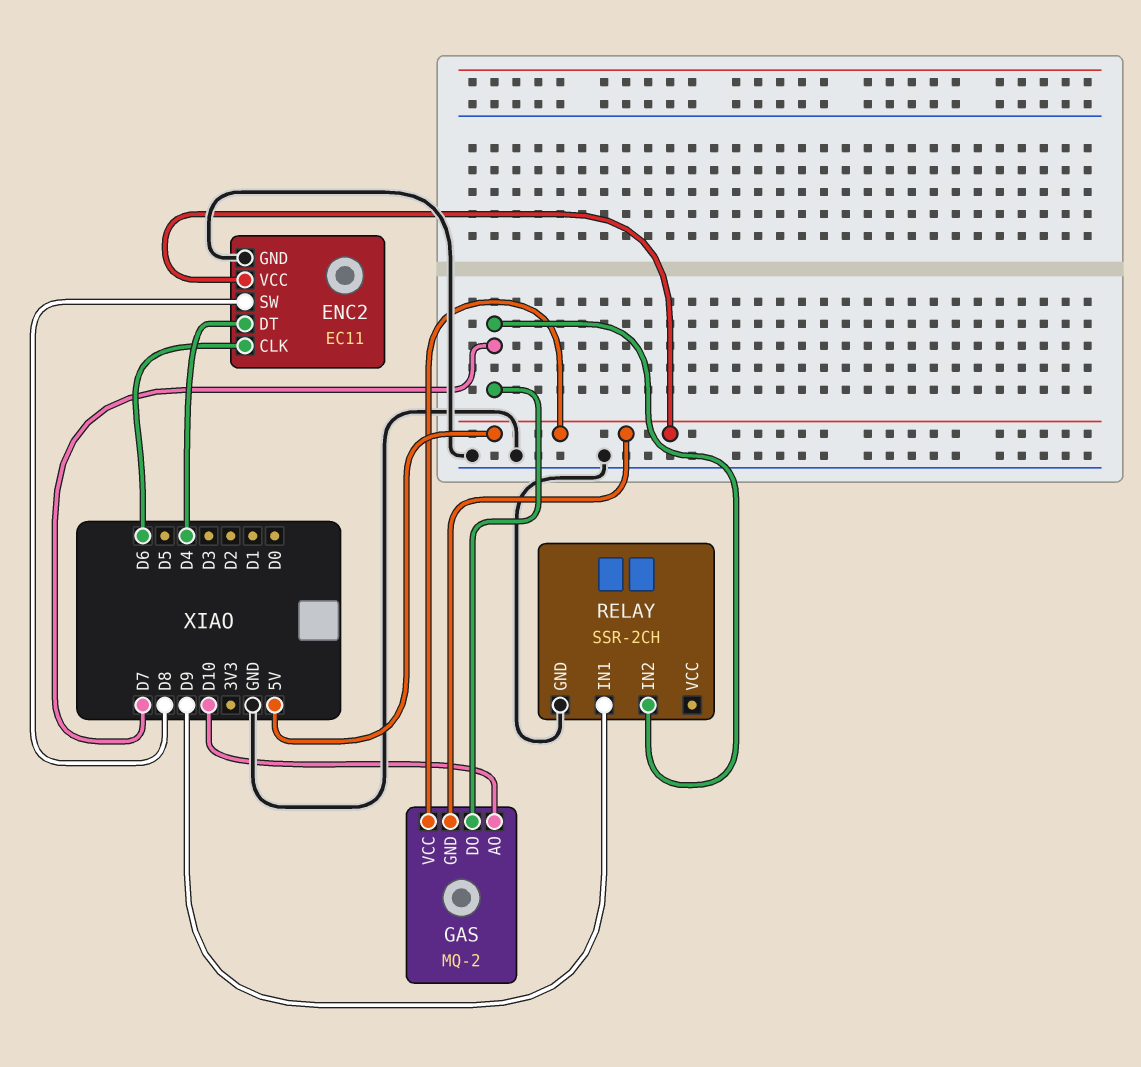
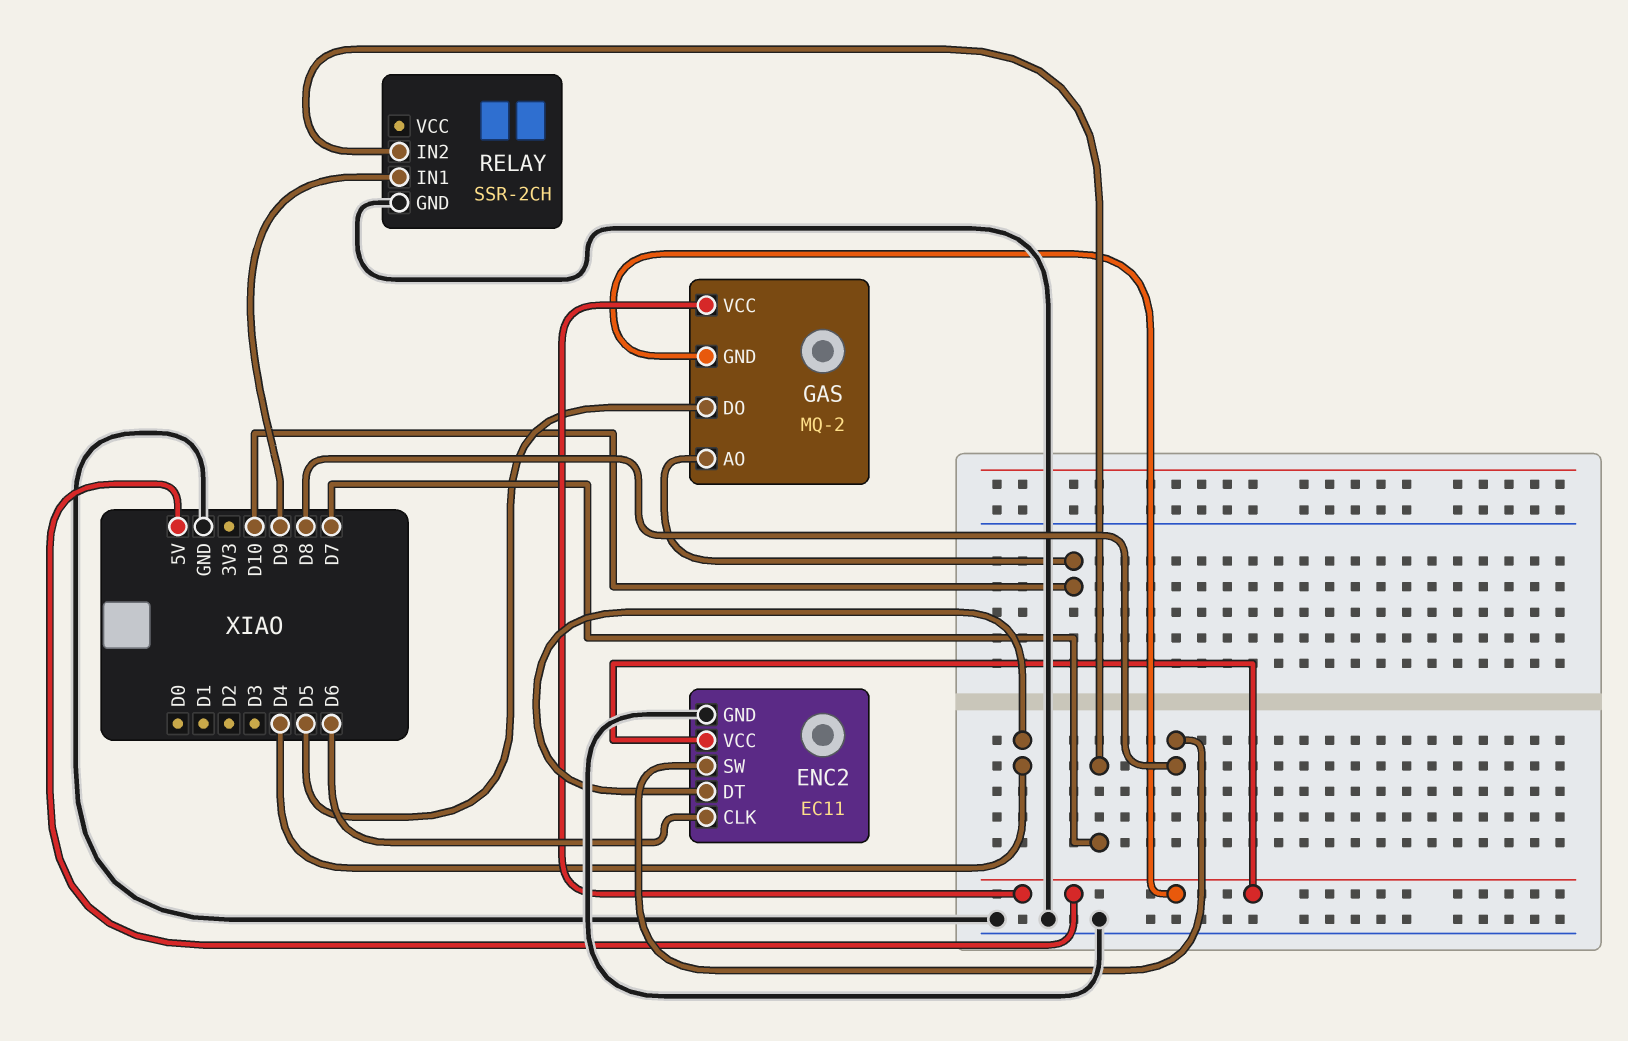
GAS pin DO: D7 -> D5

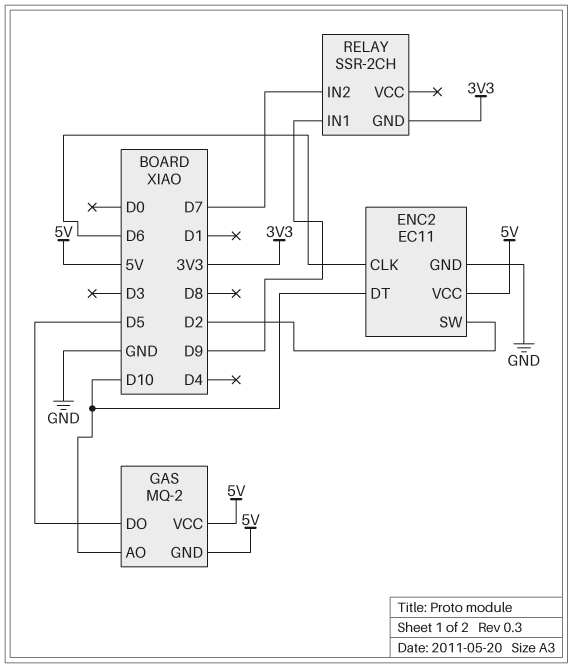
ENC2 pin DT: D4 -> D10
ENC2 pin SW: D8 -> D2
RELAY pin GND: GND -> 3V3

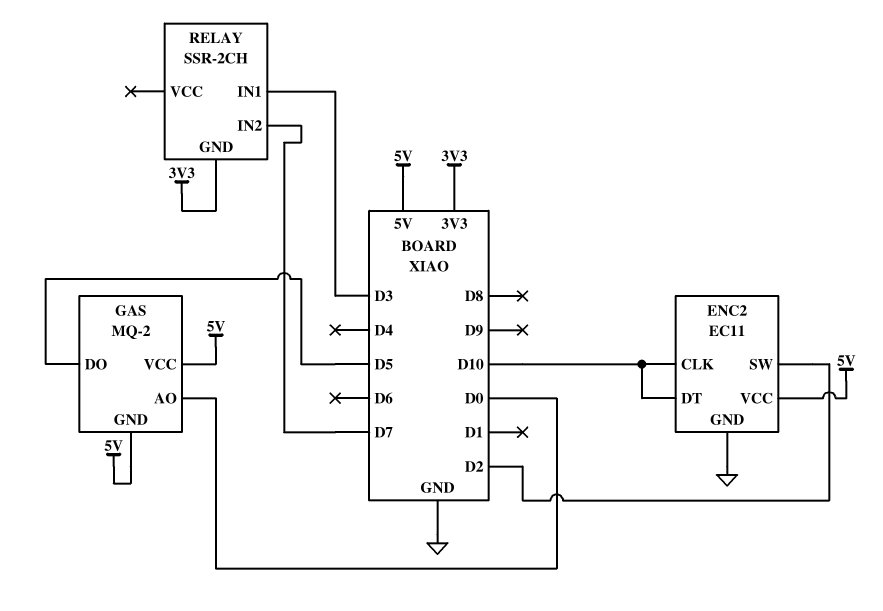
ENC2 pin CLK: D6 -> D10
GAS pin AO: D10 -> D0
RELAY pin IN1: D9 -> D3

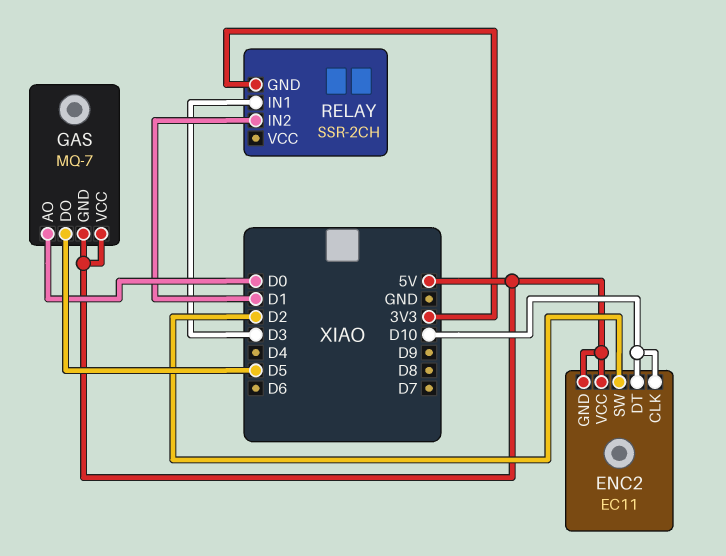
ENC2 pin GND: GND -> 5V
GAS: MQ-2 -> MQ-7
RELAY pin IN2: D7 -> D1

